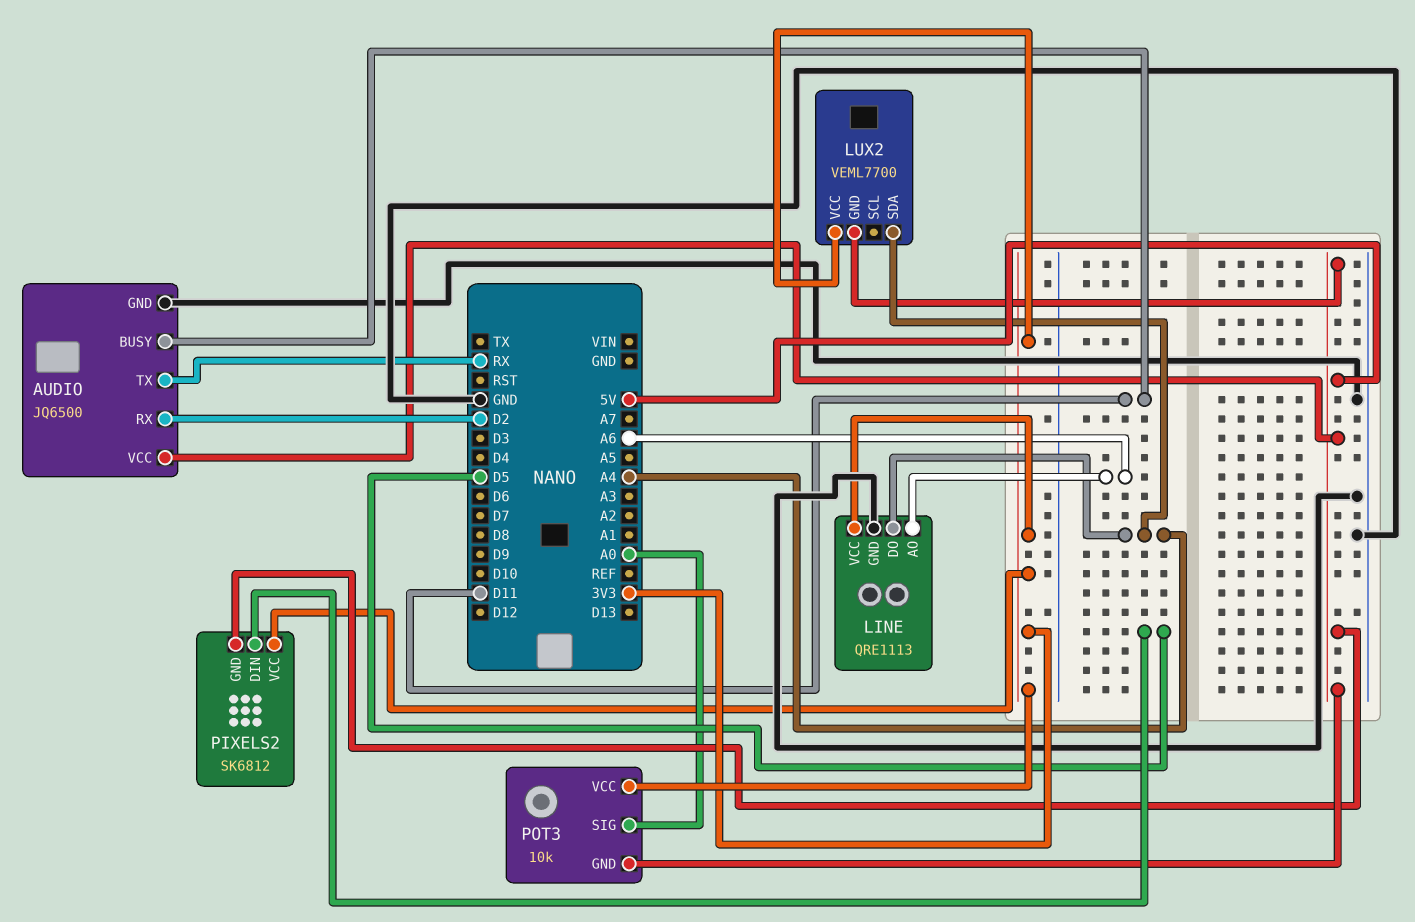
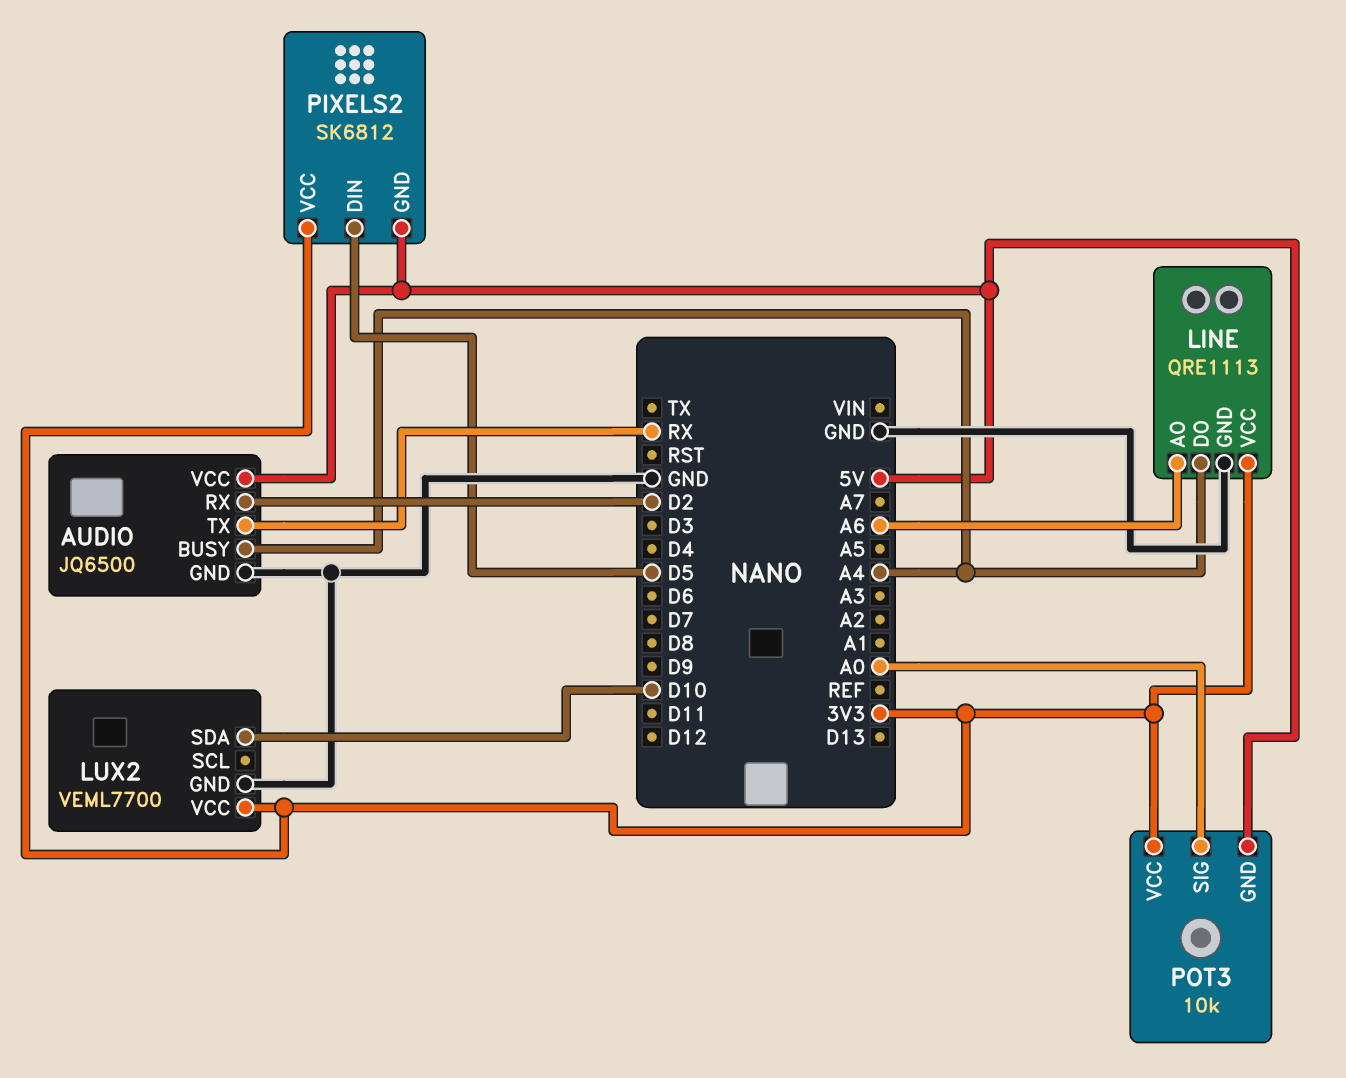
AUDIO pin BUSY: D11 -> A4
LUX2 pin GND: 5V -> GND
LUX2 pin SDA: A4 -> D10

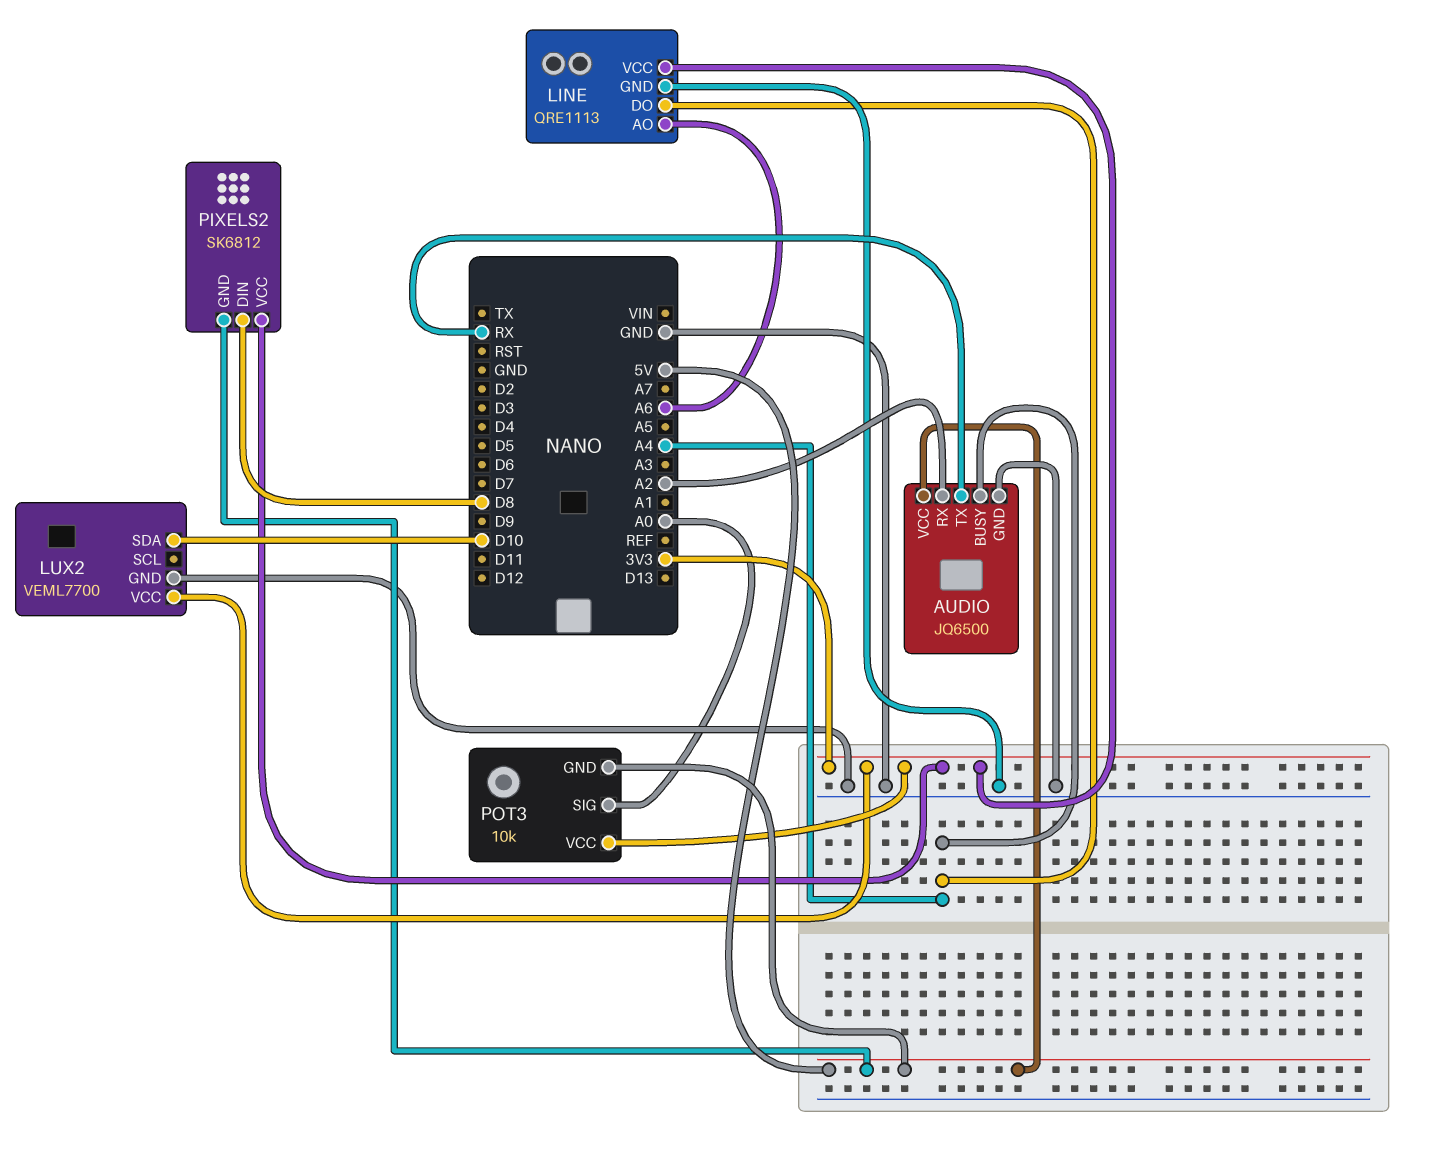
AUDIO pin RX: D2 -> A2
PIXELS2 pin DIN: D5 -> D8

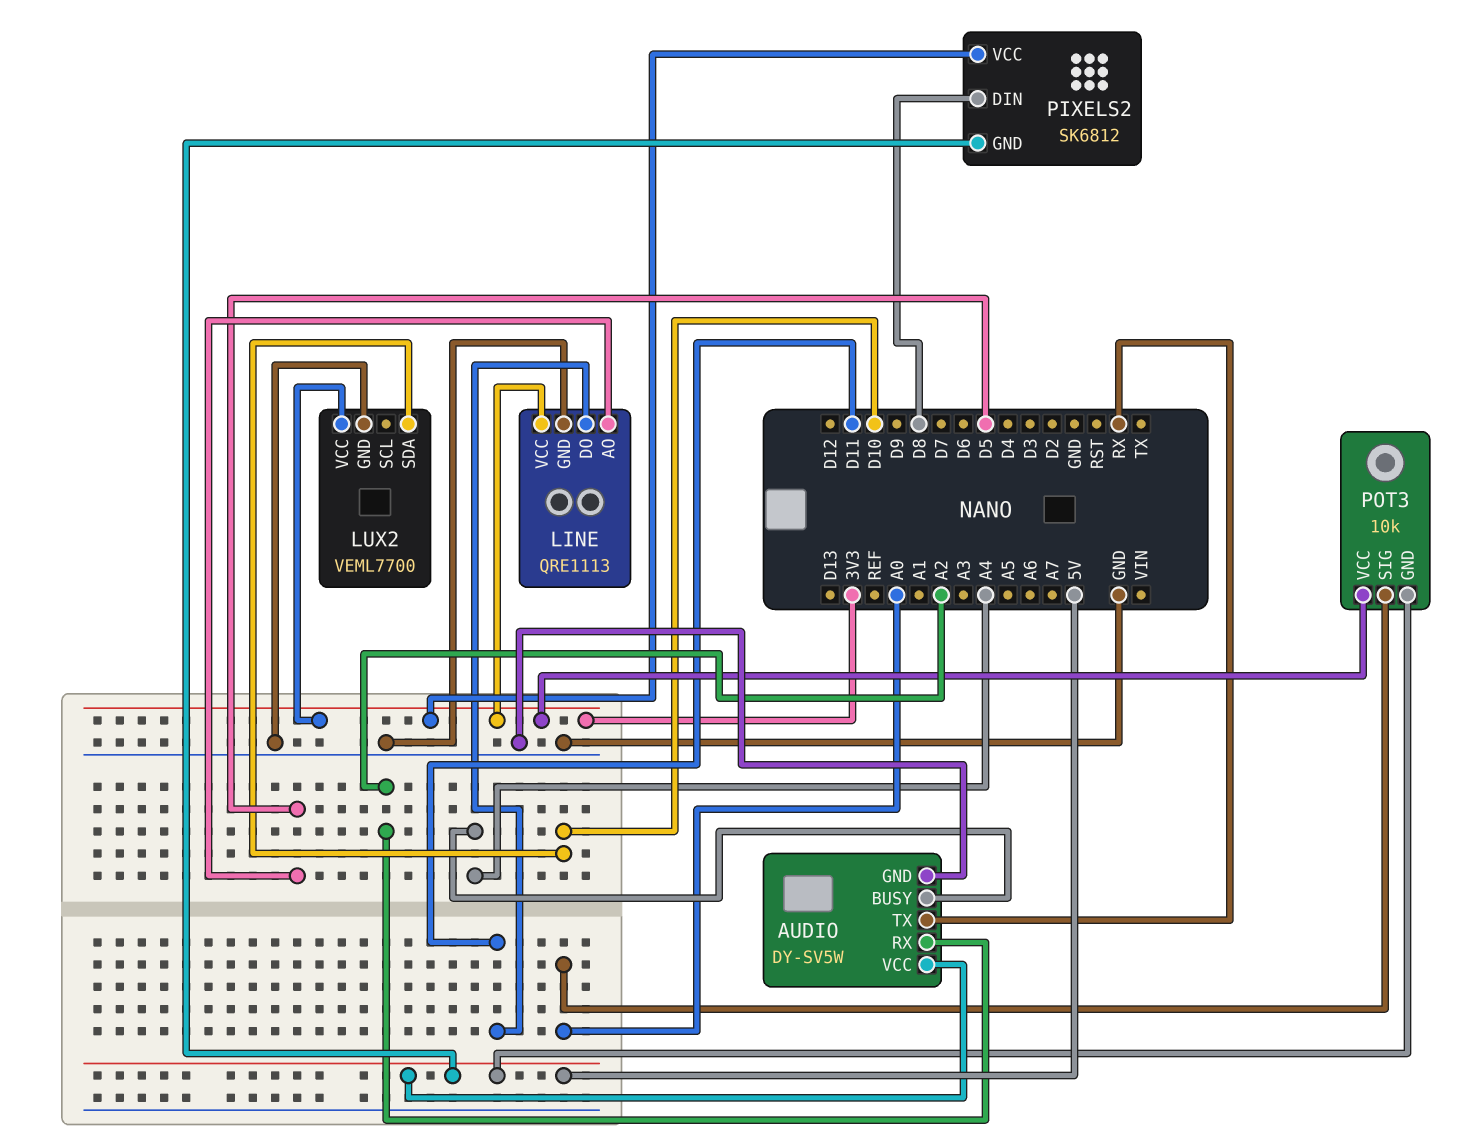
AUDIO: JQ6500 -> DY-SV5W
LINE pin AO: A6 -> D5
LINE pin DO: A4 -> D11

